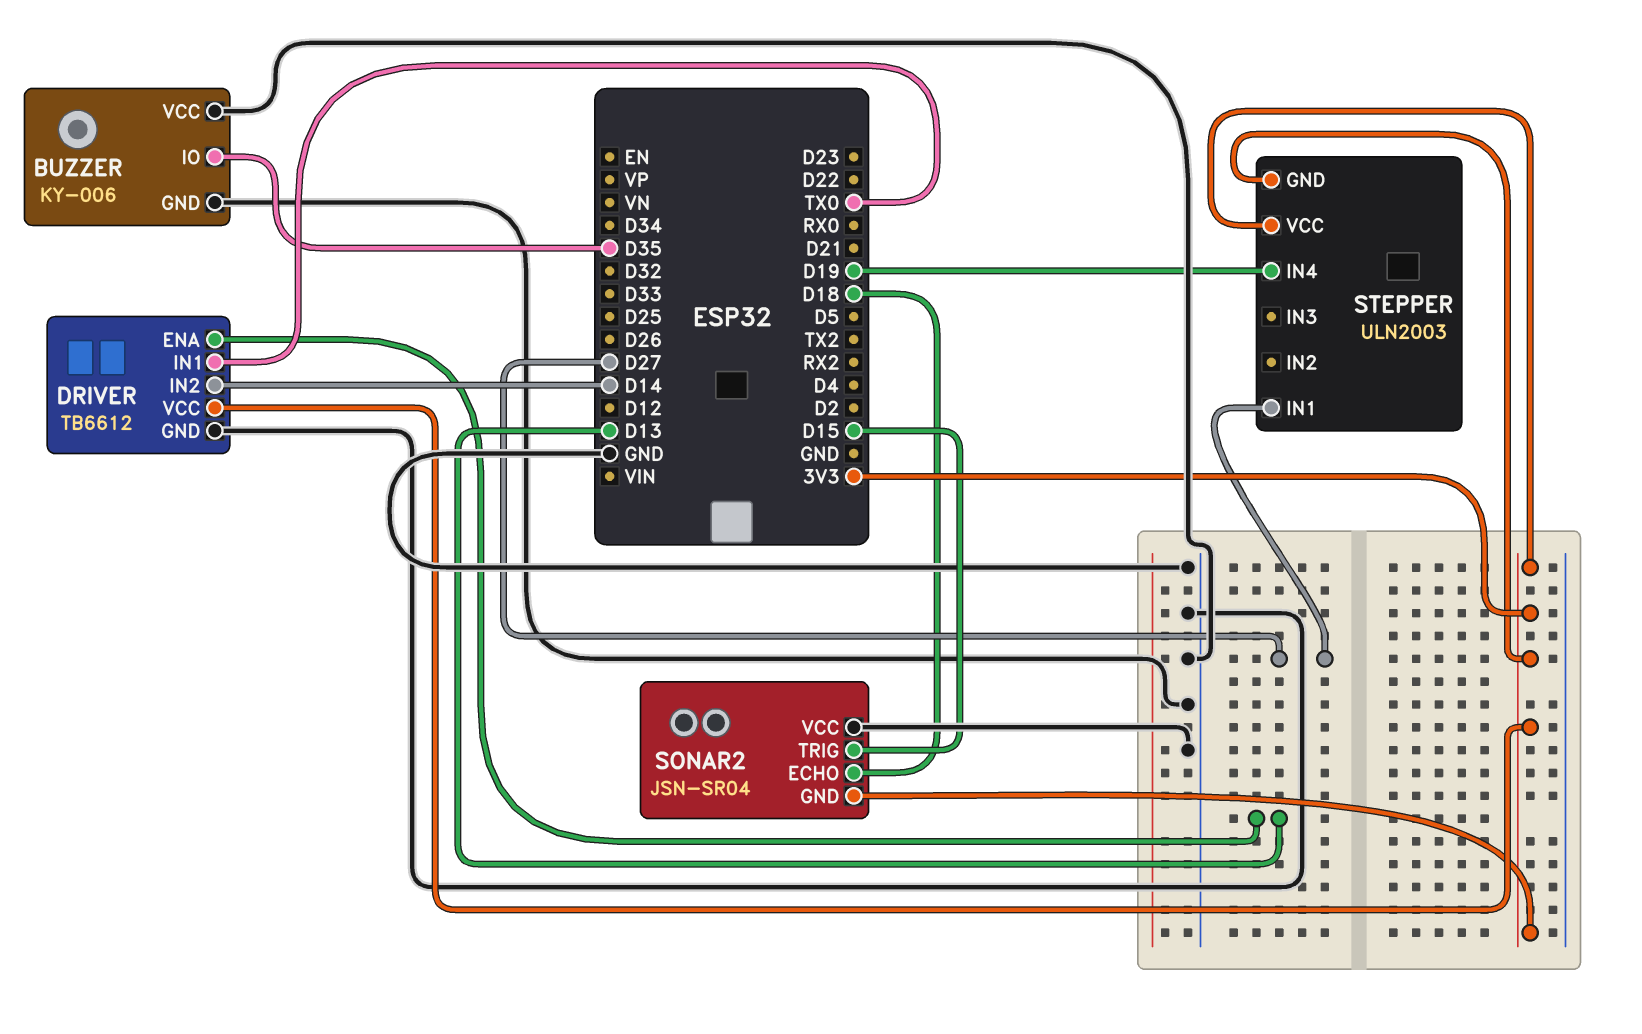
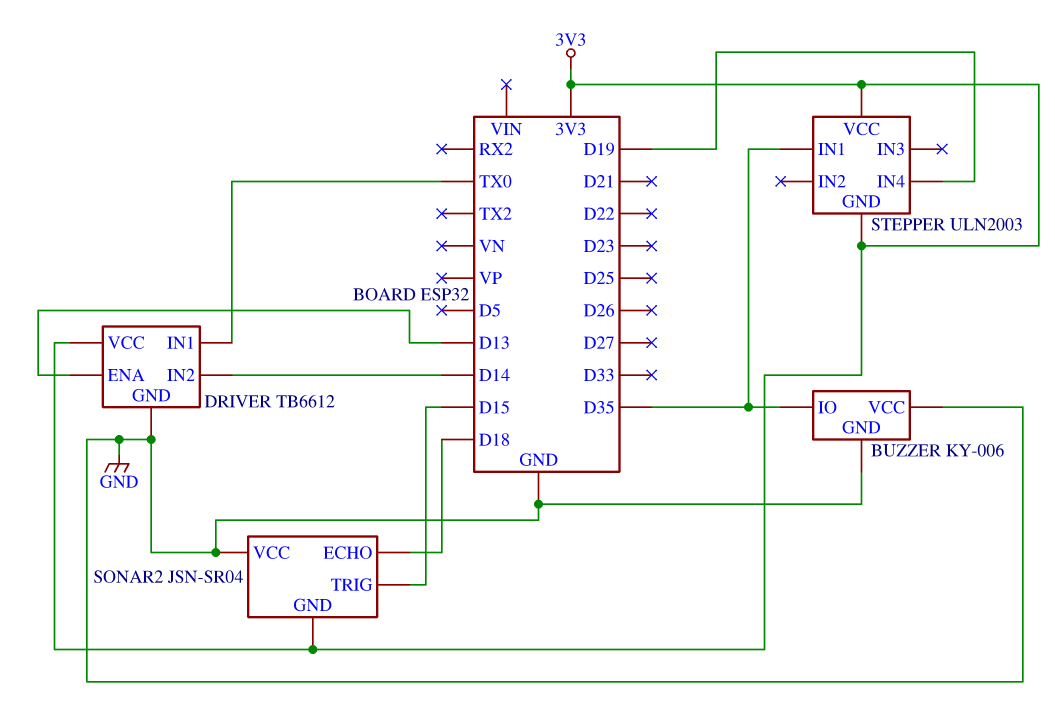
STEPPER pin IN1: D27 -> D35

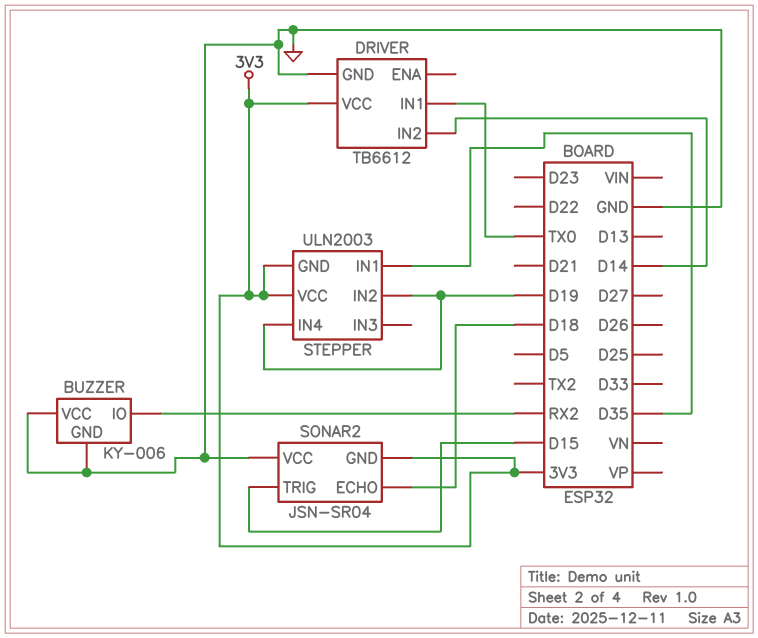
BUZZER pin IO: D35 -> RX2
DRIVER pin ENA: D13 -> none
STEPPER pin IN2: none -> D19

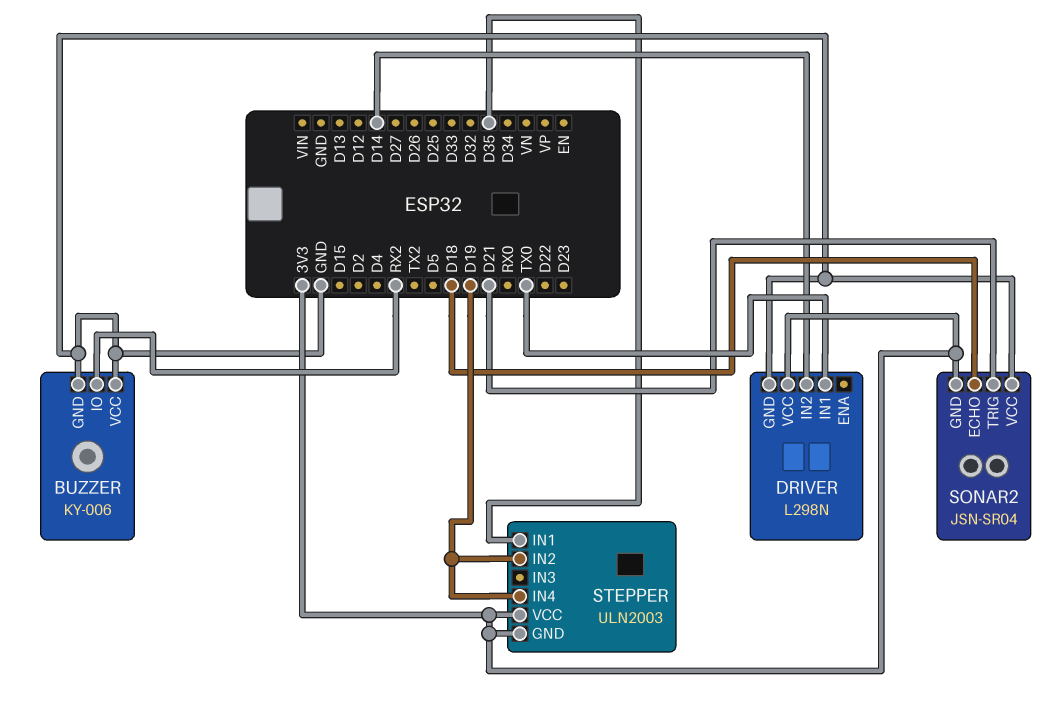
DRIVER: TB6612 -> L298N
SONAR2 pin TRIG: D15 -> D21

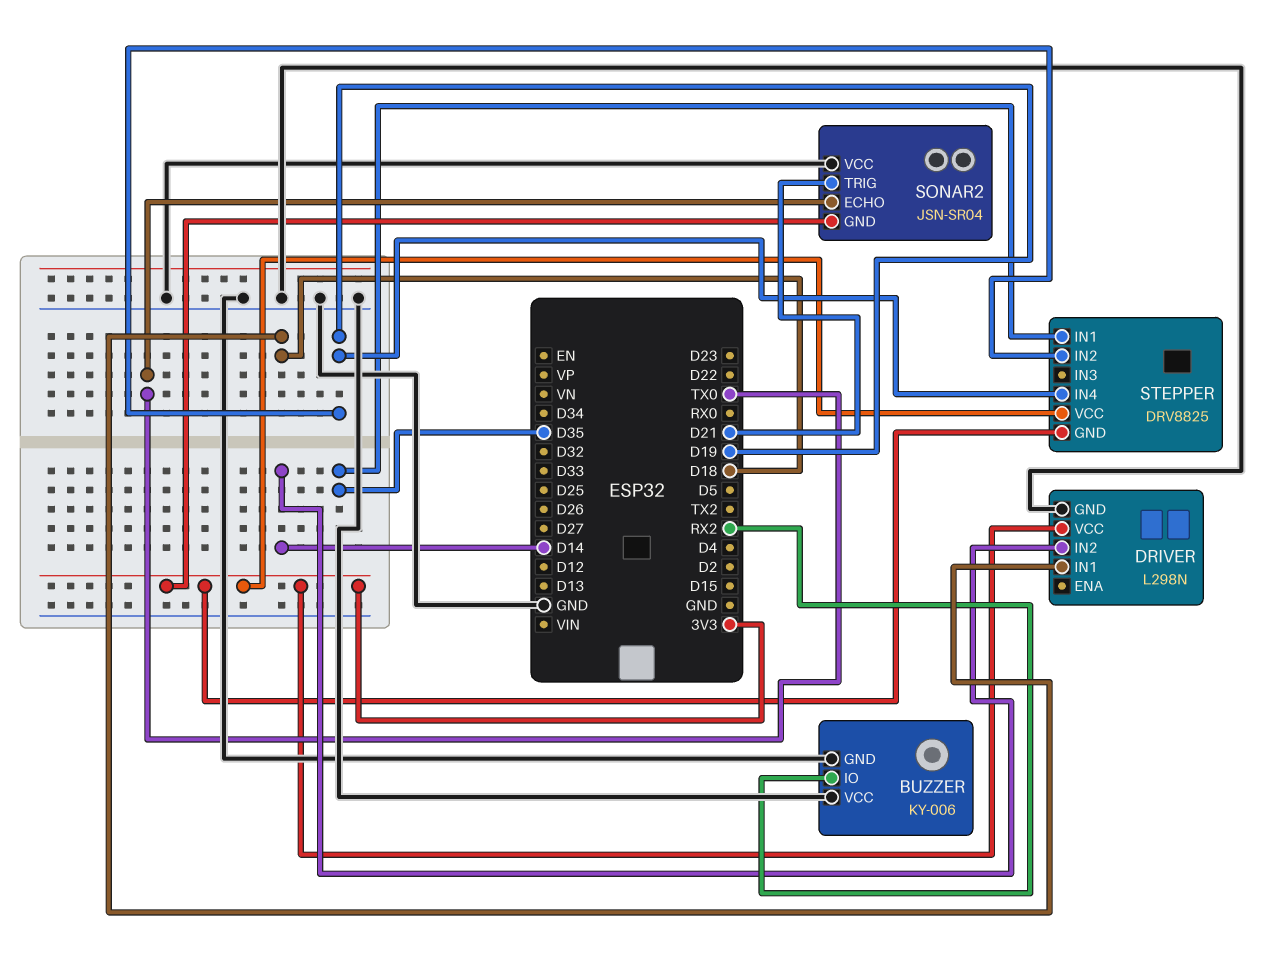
DRIVER pin IN1: TX0 -> D18
SONAR2 pin ECHO: D18 -> TX0
STEPPER: ULN2003 -> DRV8825

